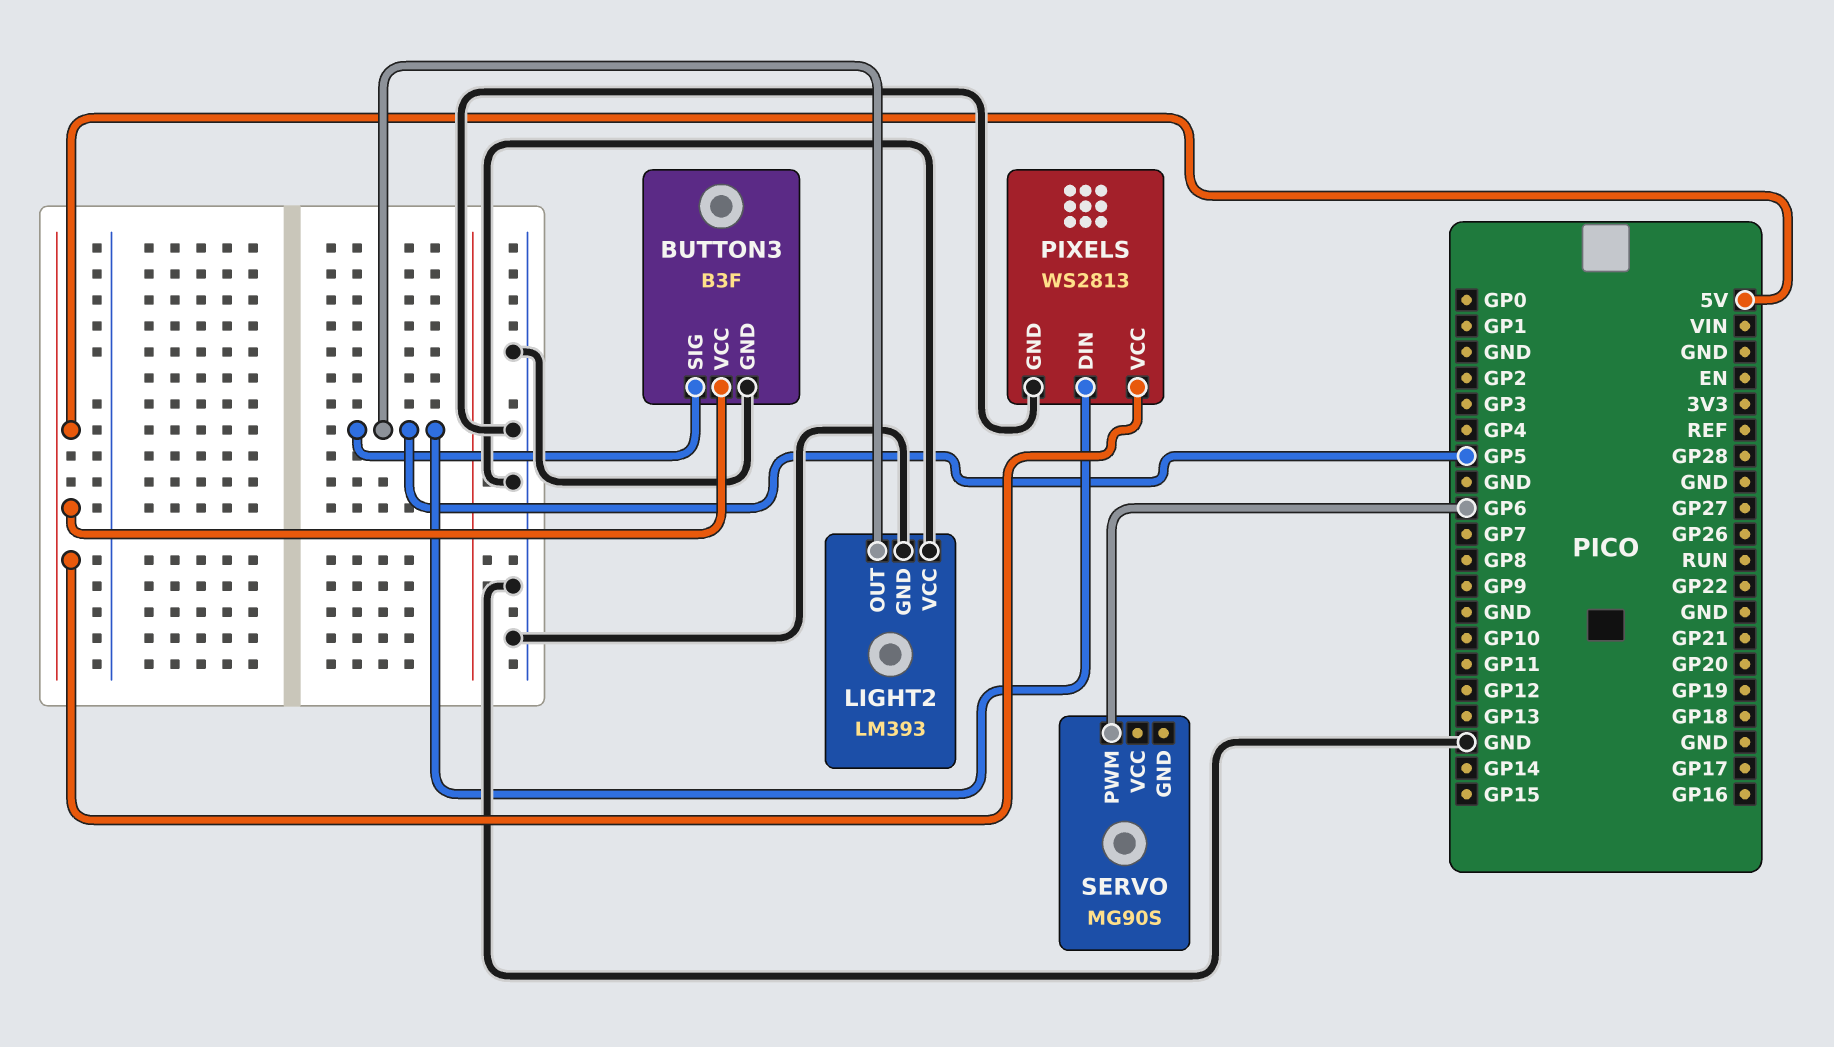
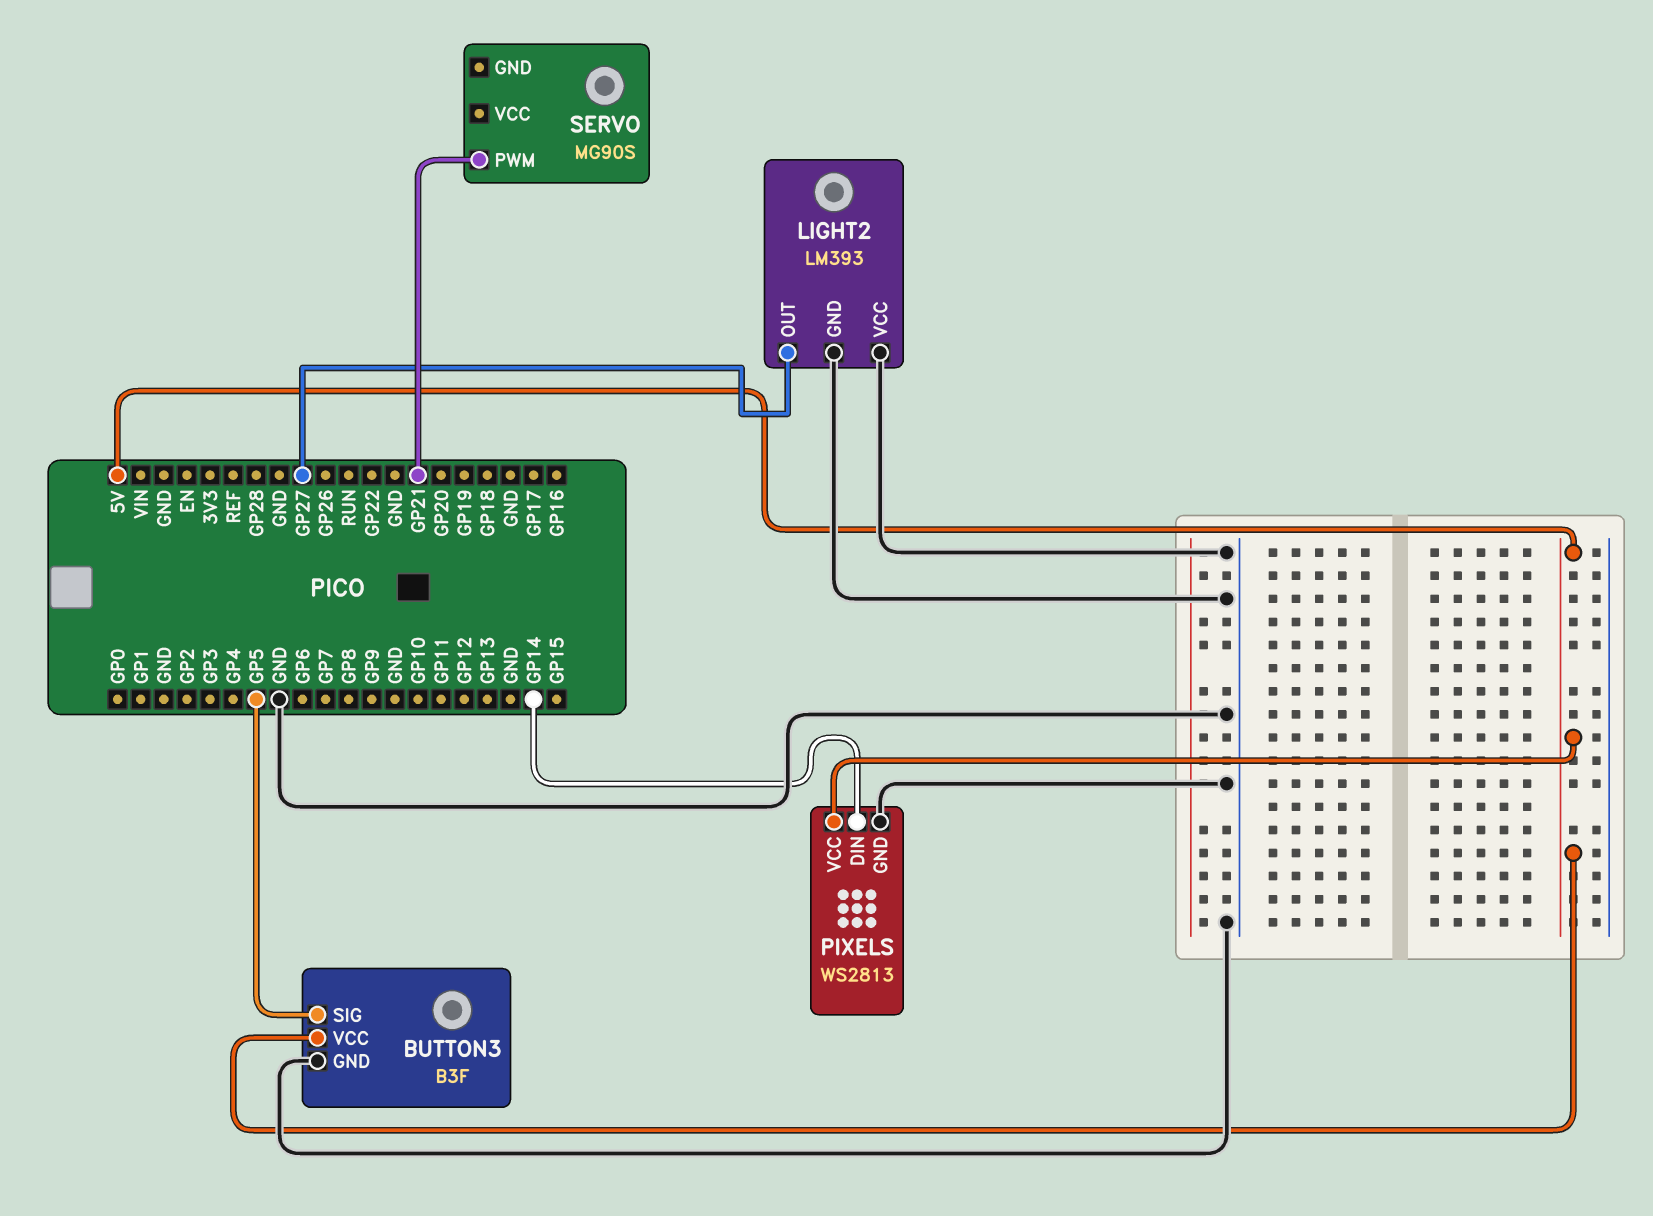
LIGHT2 pin OUT: GP5 -> GP27
PIXELS pin DIN: GP5 -> GP14
SERVO pin PWM: GP6 -> GP21

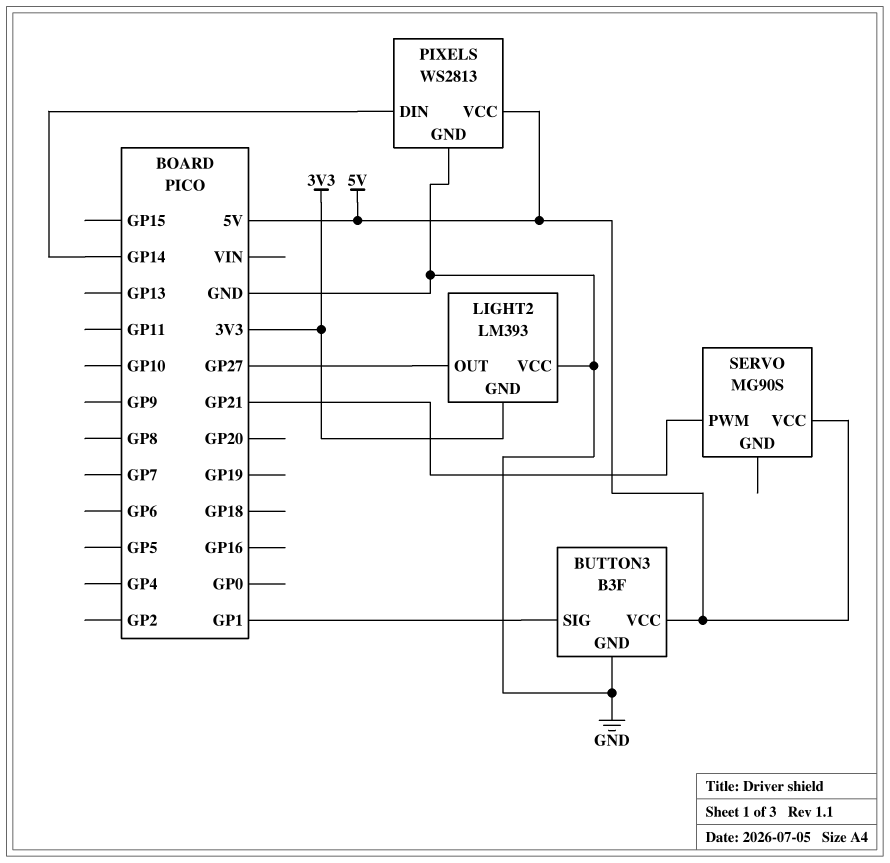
BUTTON3 pin SIG: GP5 -> GP1
LIGHT2 pin GND: GND -> 3V3
SERVO pin VCC: none -> 5V

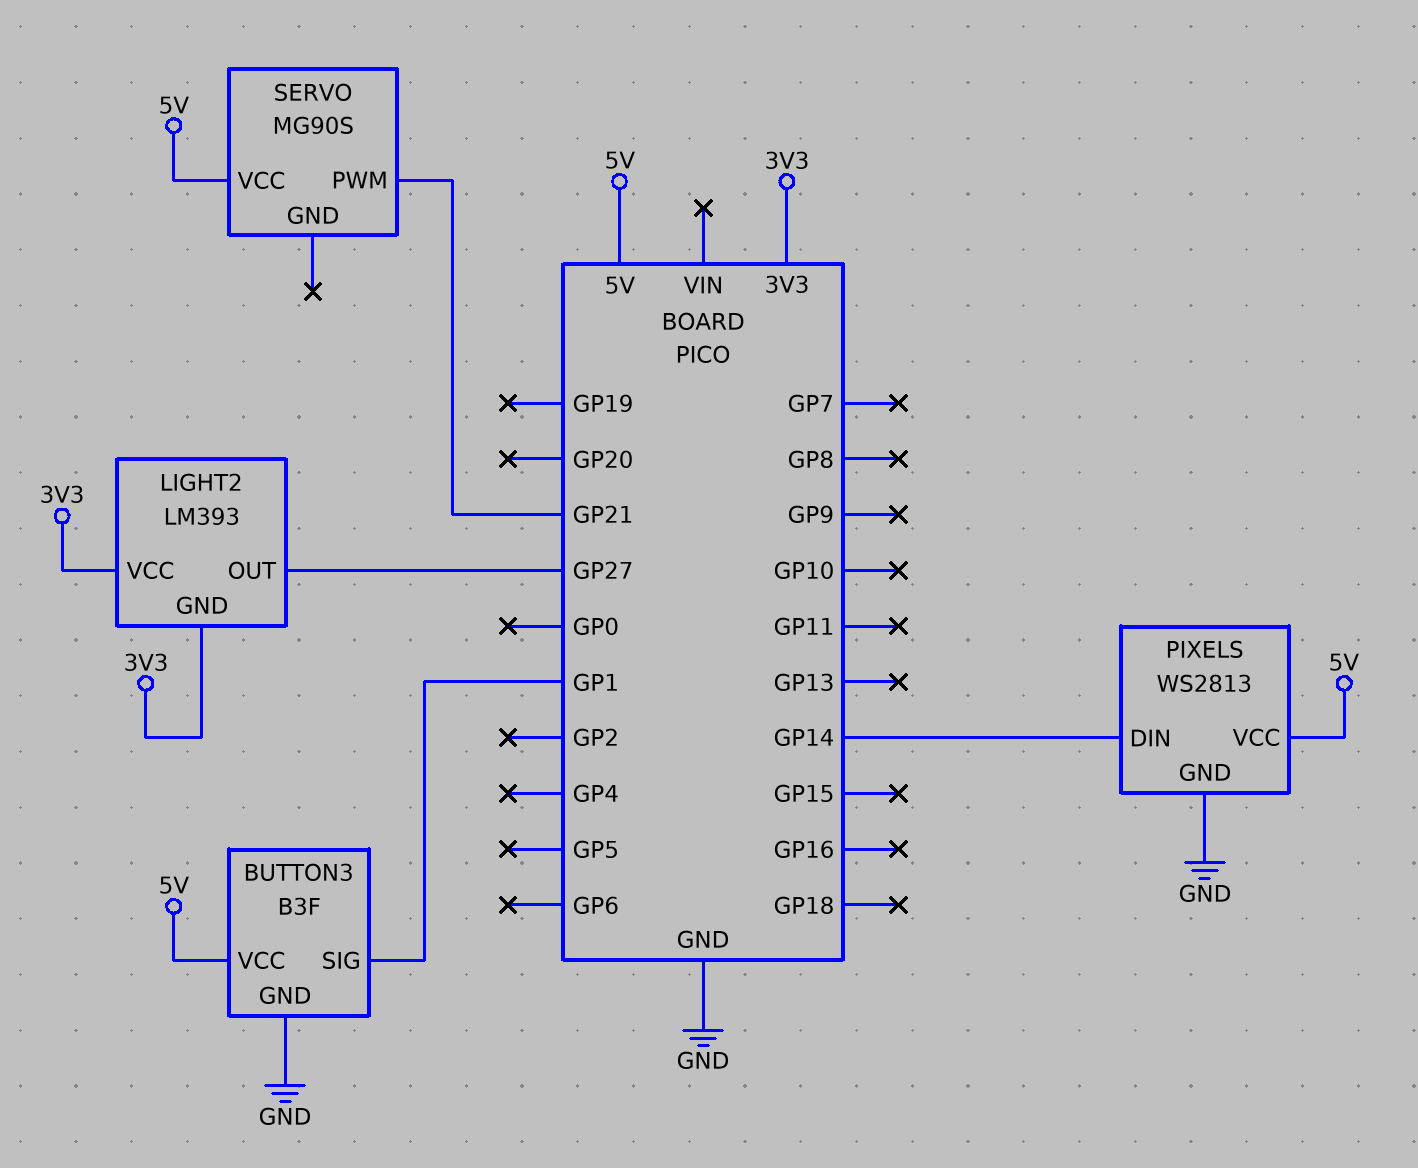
LIGHT2 pin VCC: GND -> 3V3

